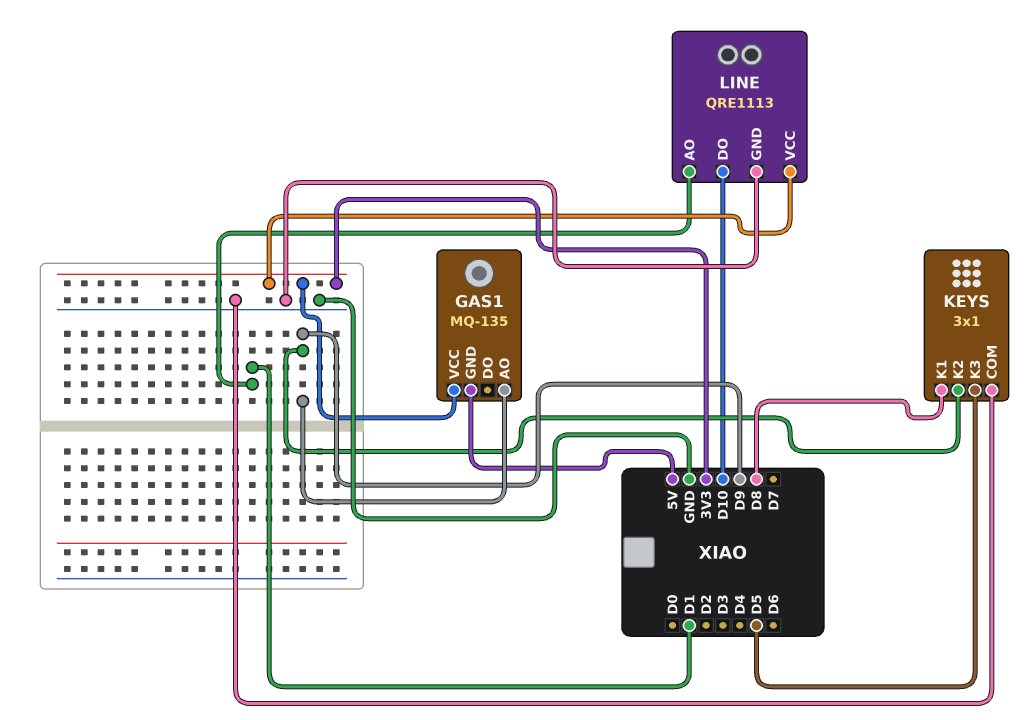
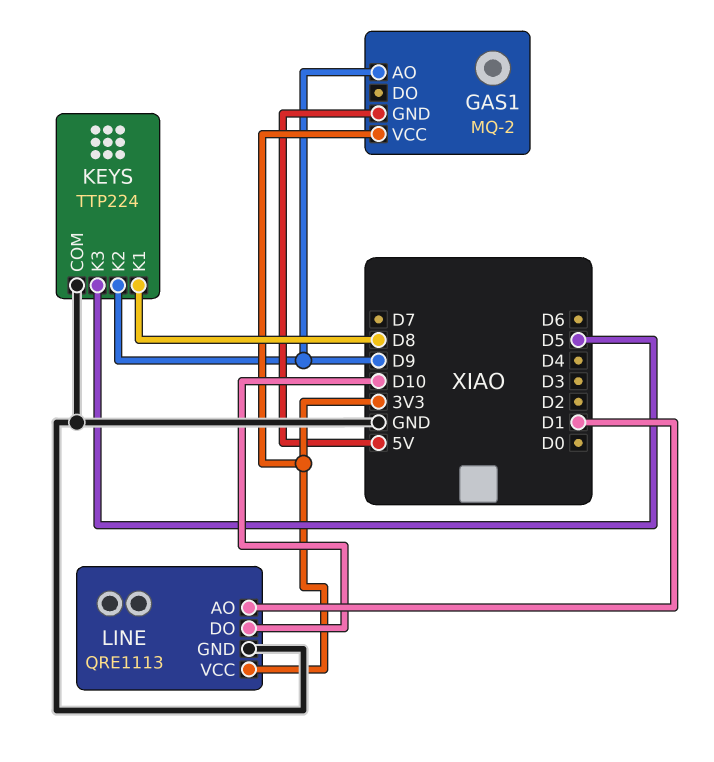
GAS1: MQ-135 -> MQ-2
KEYS: 3x1 -> TTP224

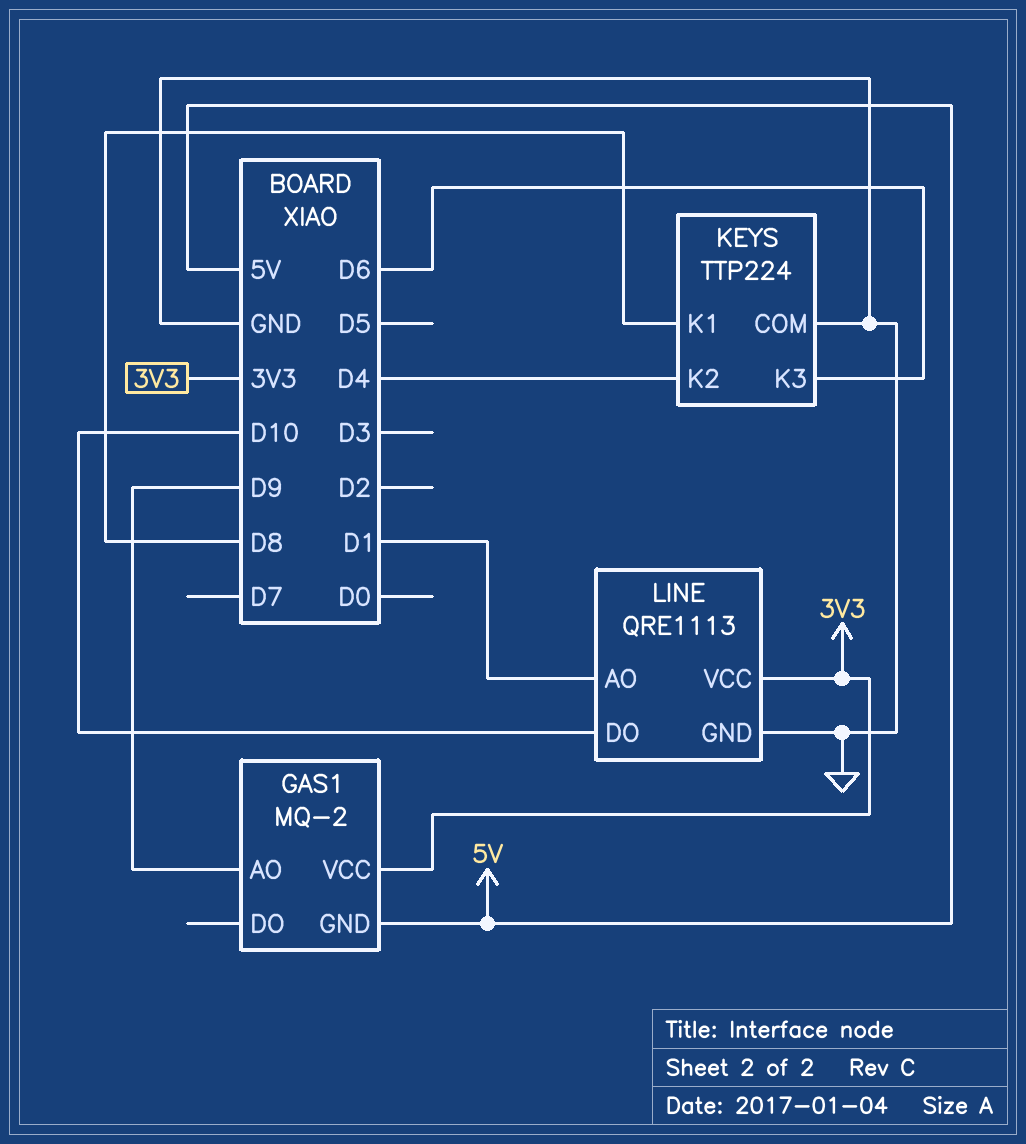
KEYS pin K2: D9 -> D4
KEYS pin K3: D5 -> D6

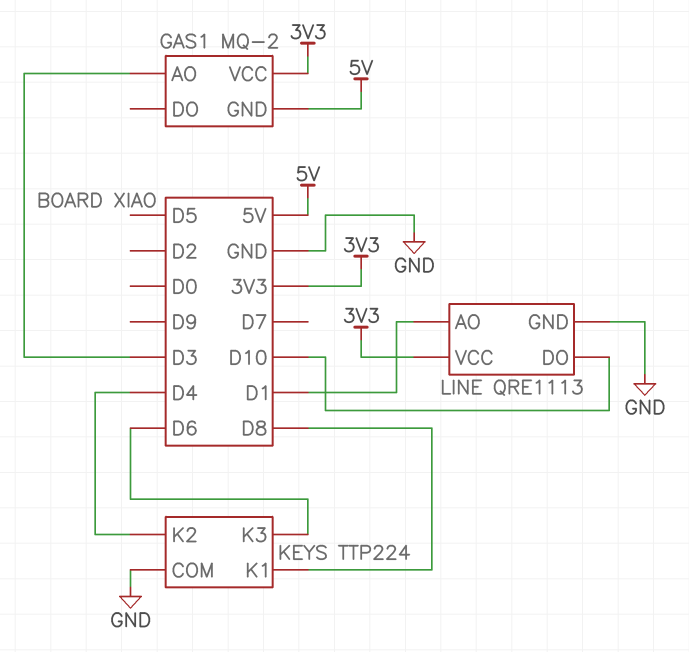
GAS1 pin AO: D9 -> D3

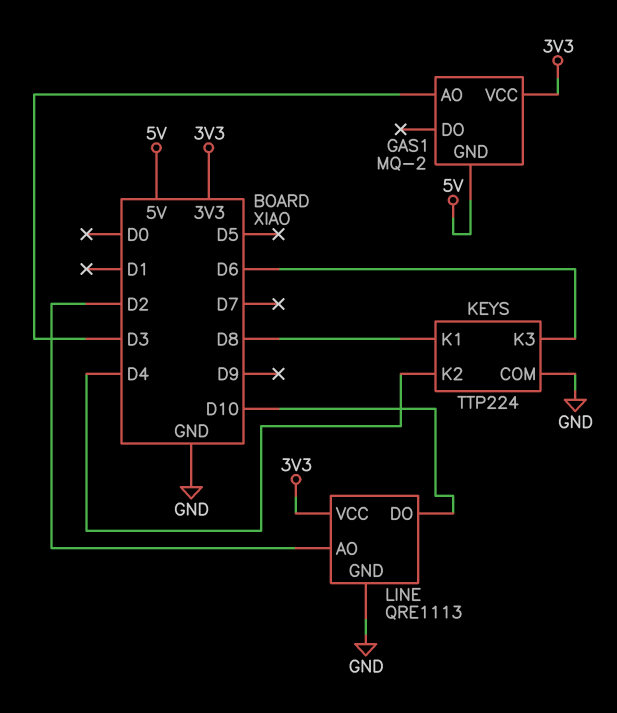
LINE pin AO: D1 -> D2

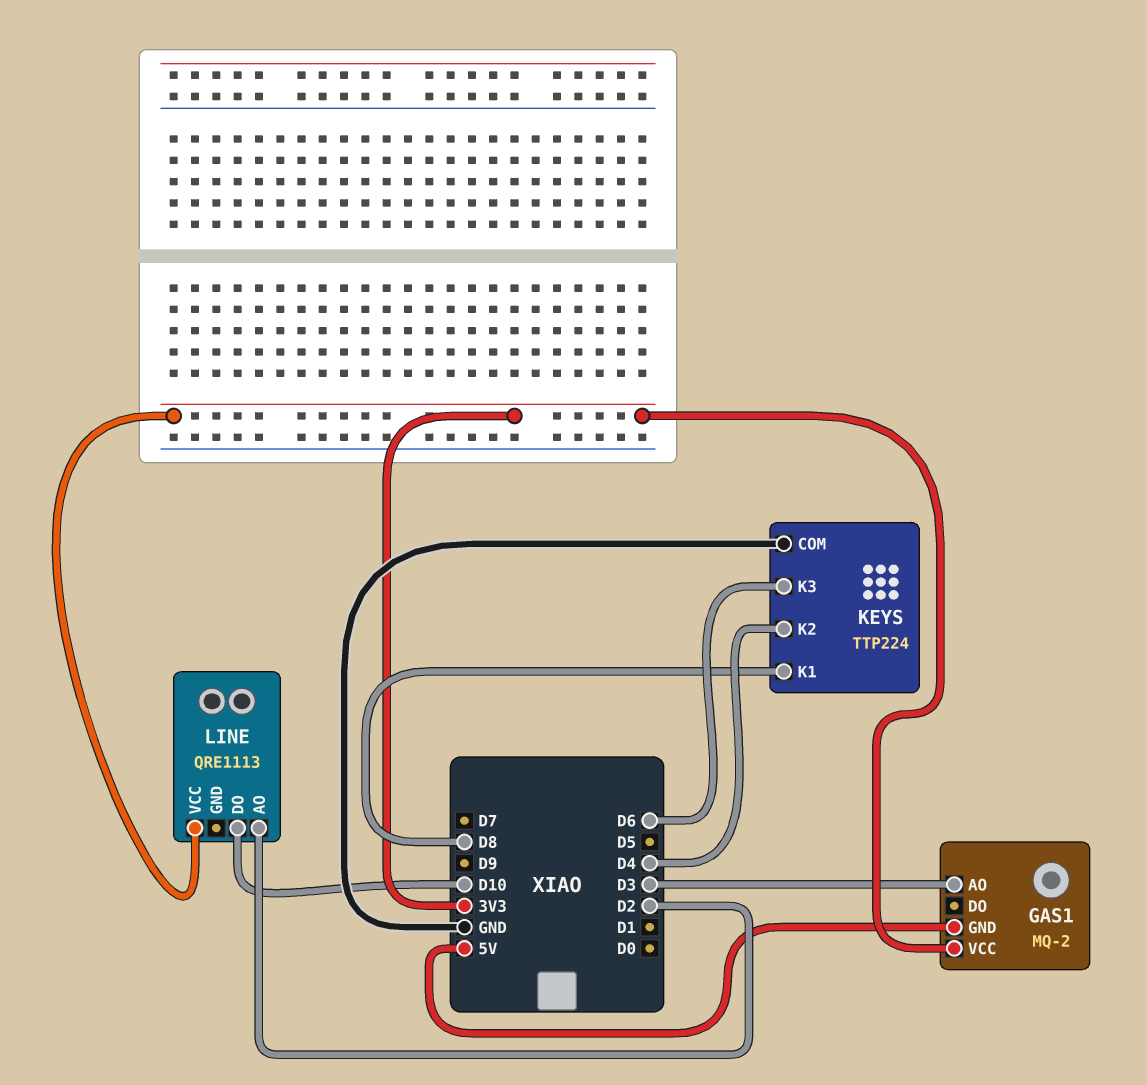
LINE pin GND: GND -> none

